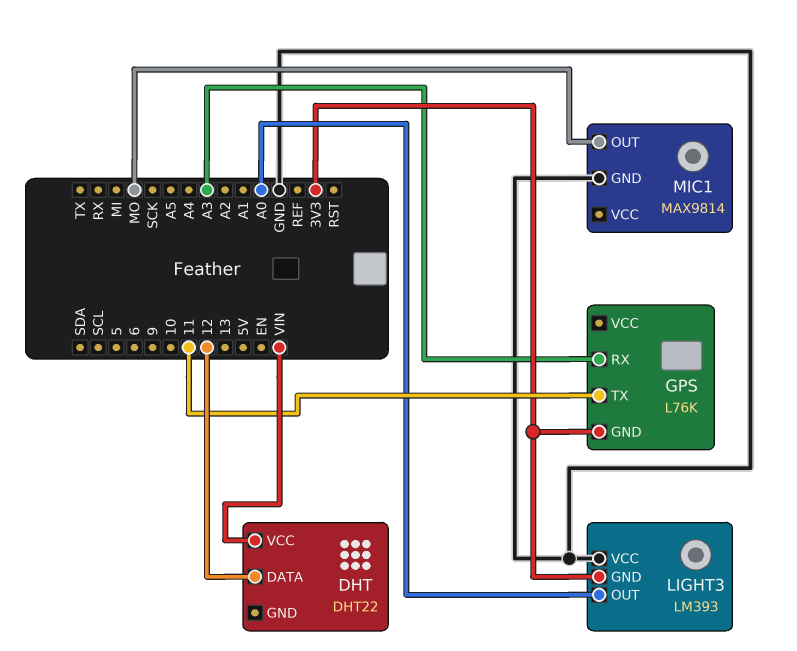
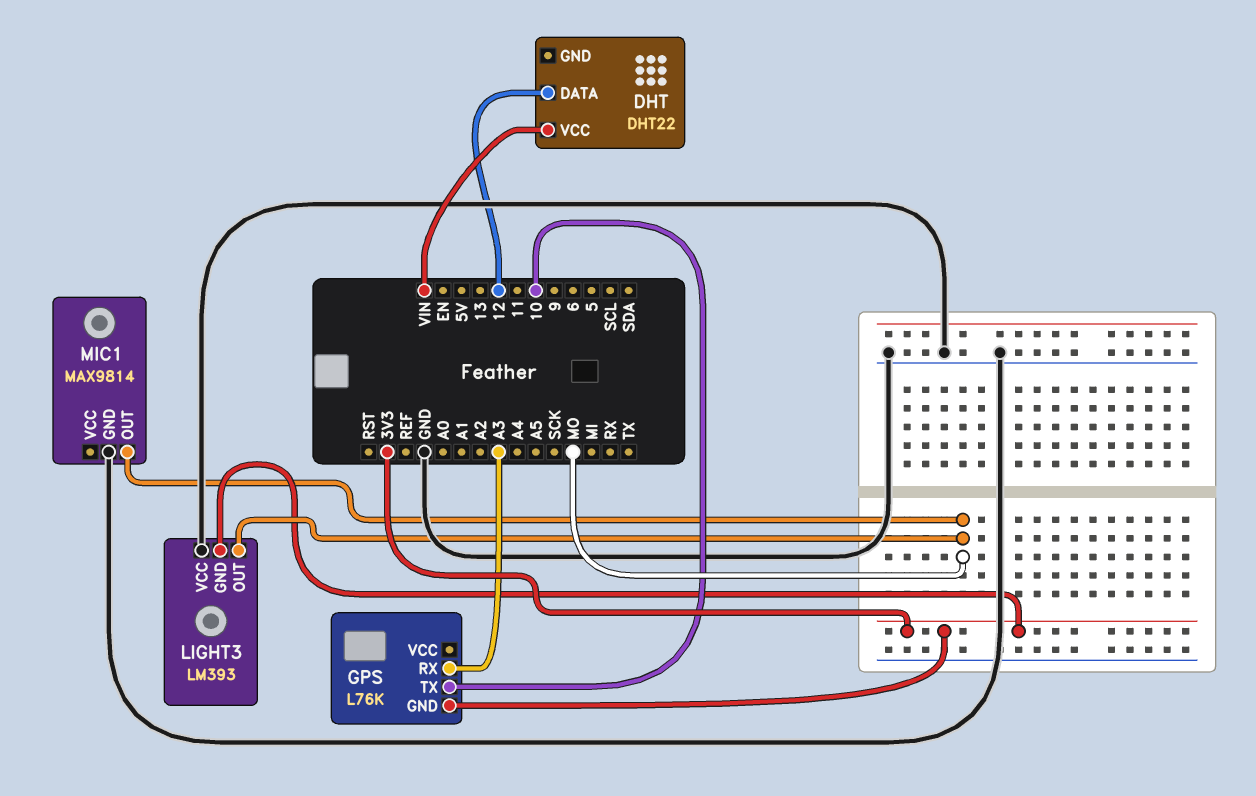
GPS pin TX: 11 -> 10
LIGHT3 pin OUT: A0 -> MO

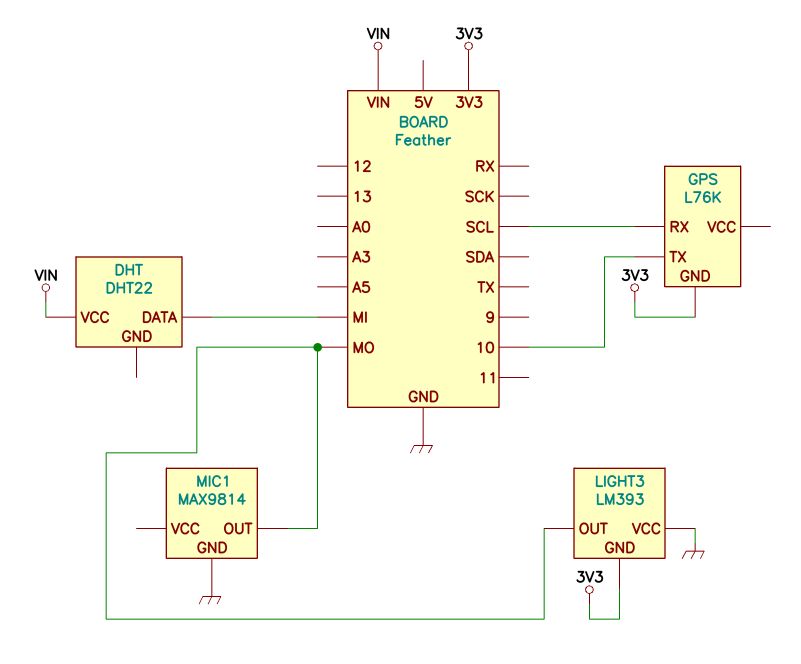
DHT pin DATA: 12 -> MI
GPS pin RX: A3 -> SCL

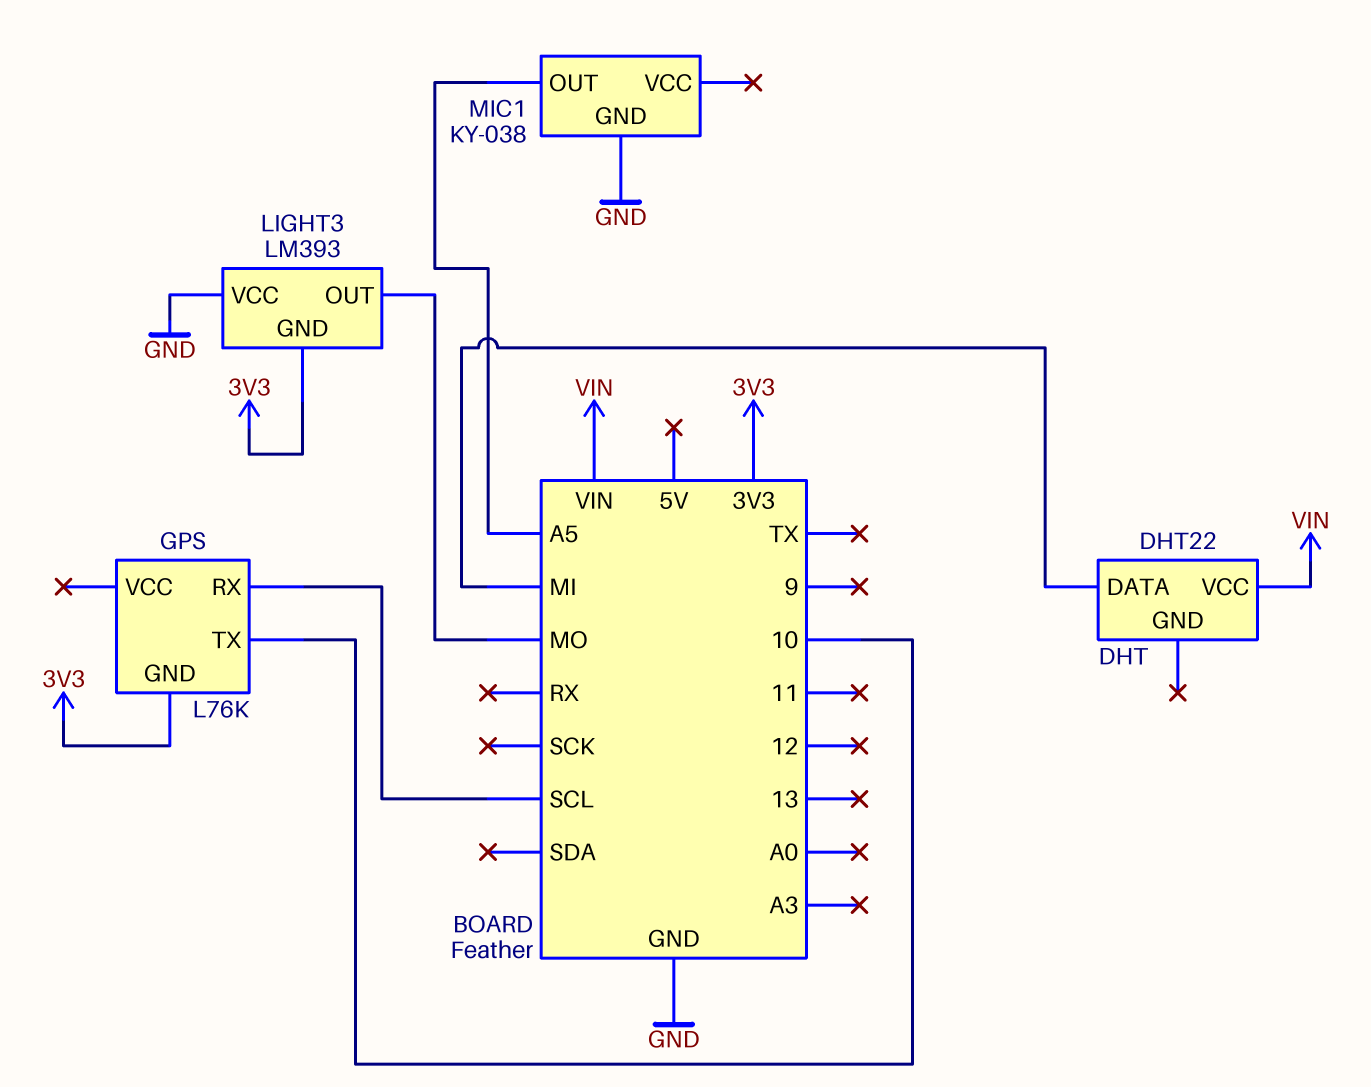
MIC1: MAX9814 -> KY-038
MIC1 pin OUT: MO -> A5

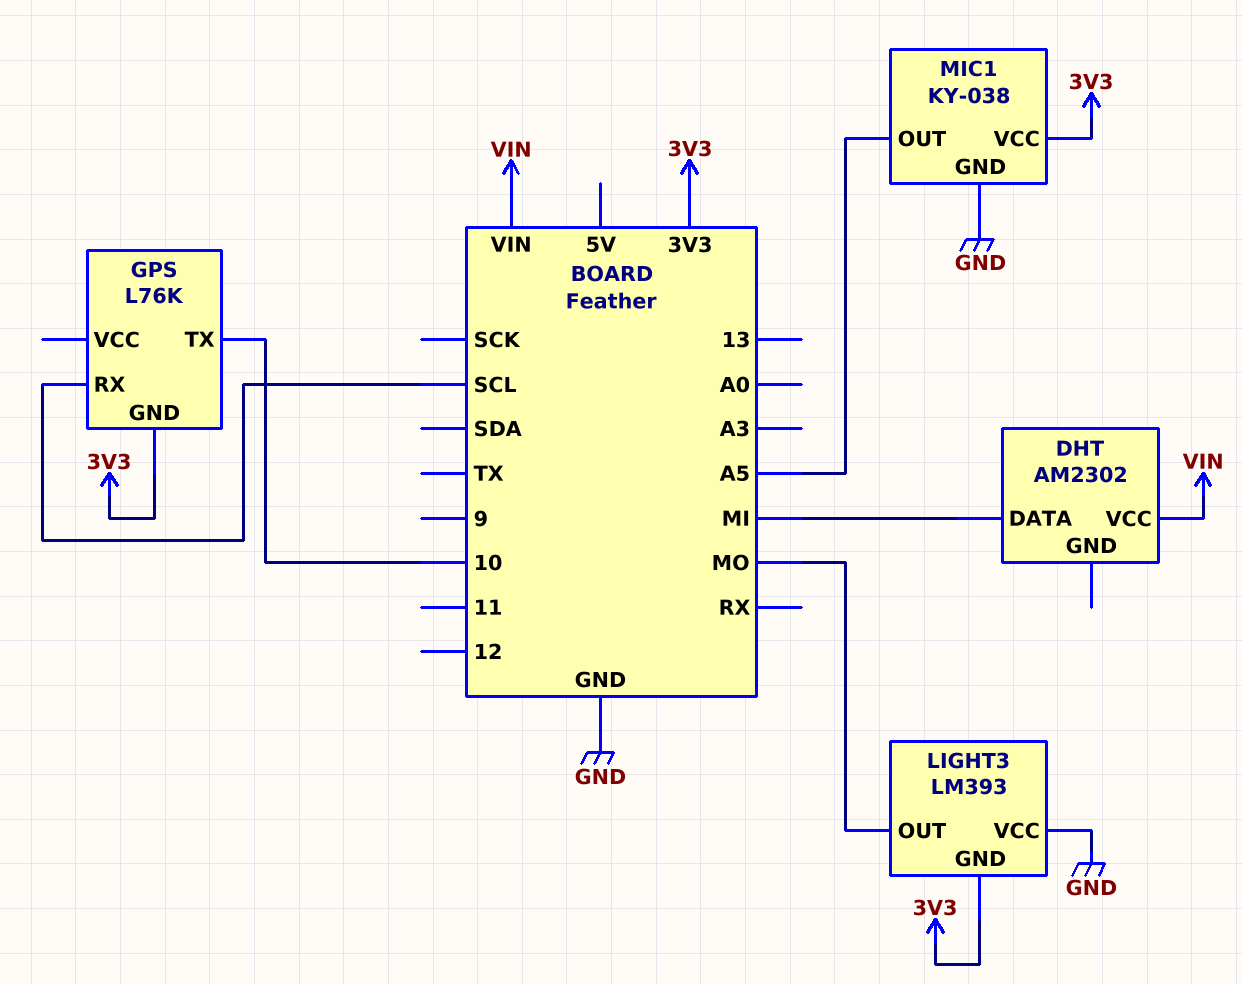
DHT: DHT22 -> AM2302
MIC1 pin VCC: none -> 3V3

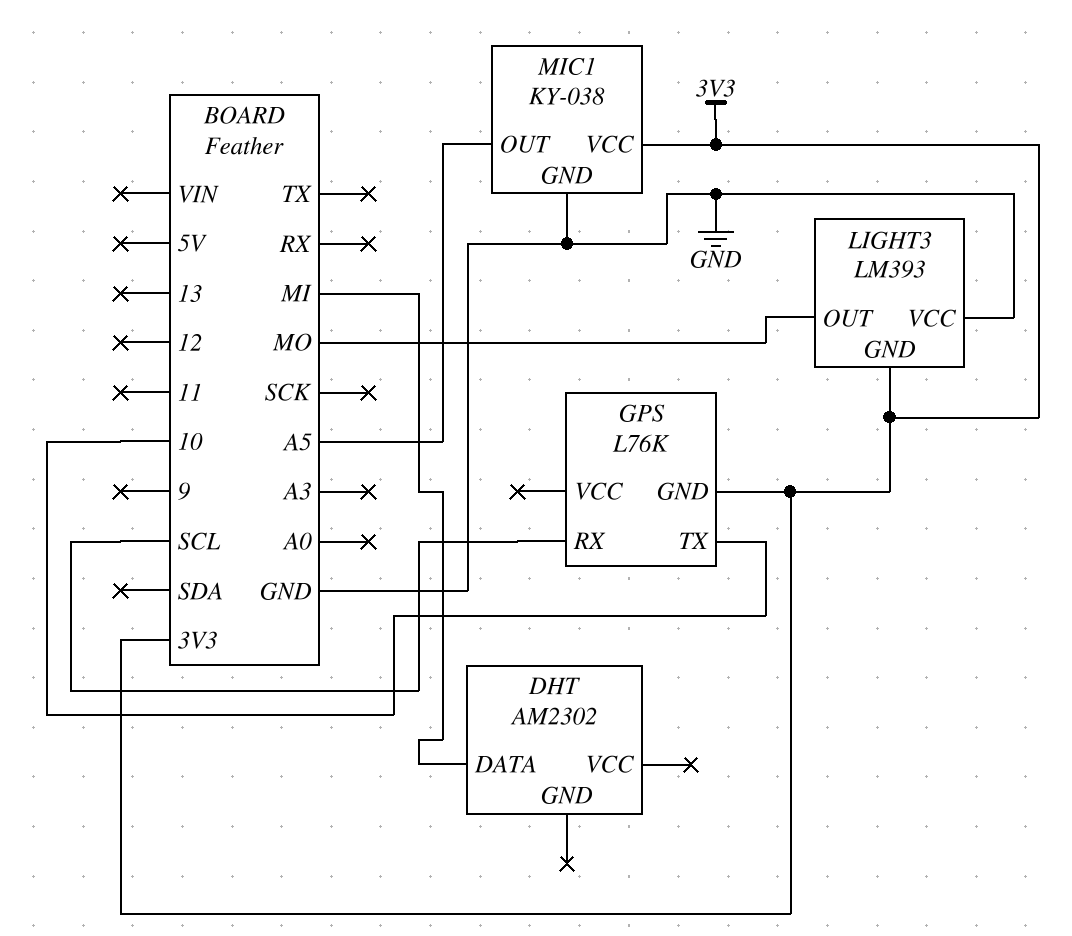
DHT pin VCC: VIN -> none

